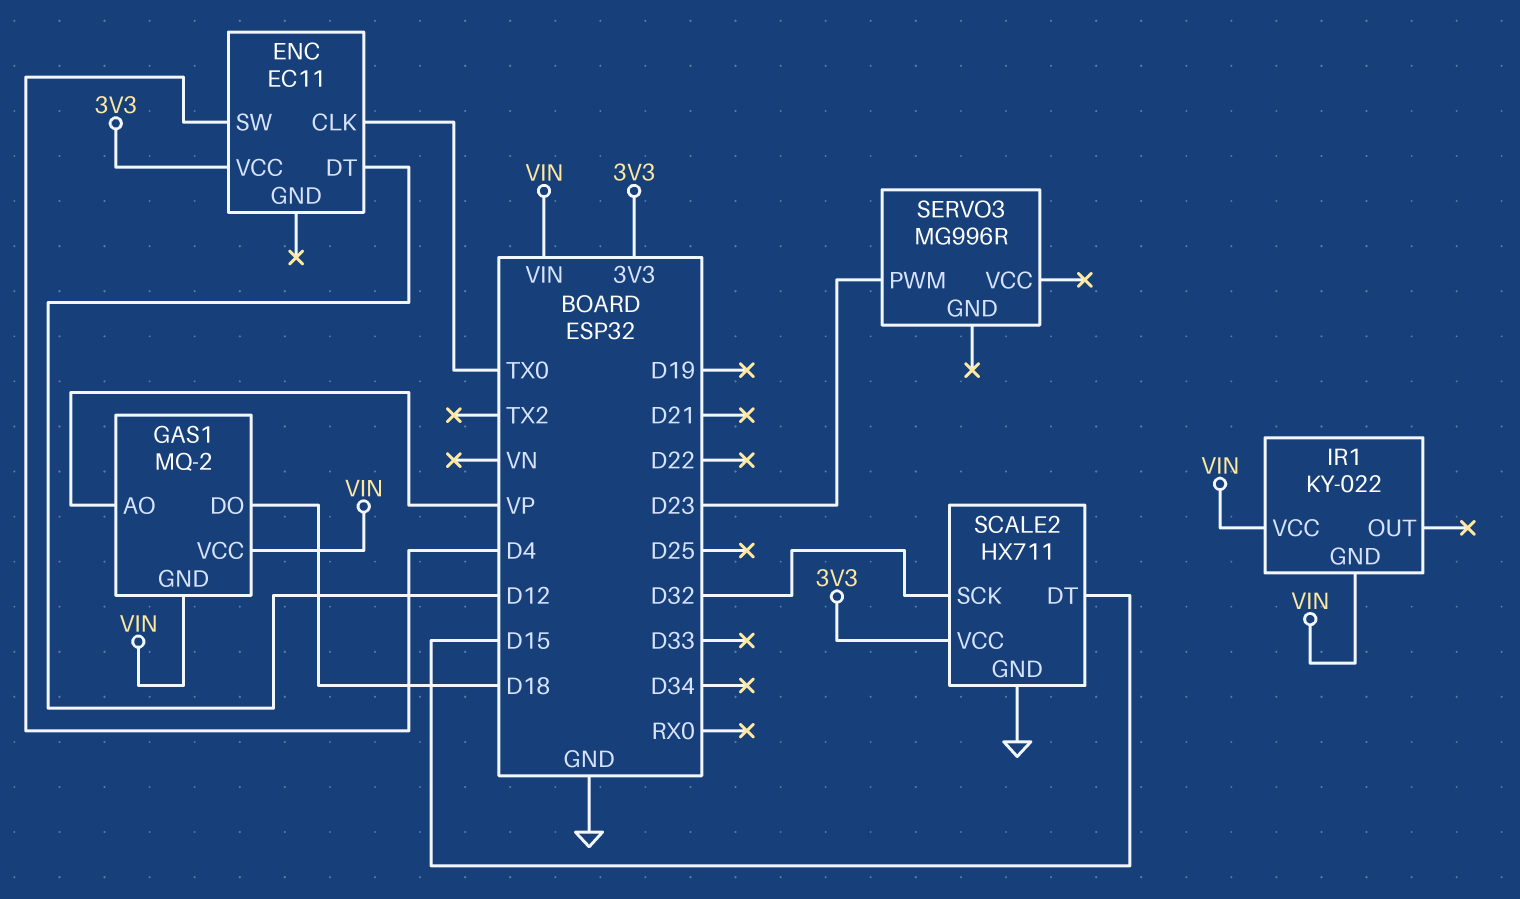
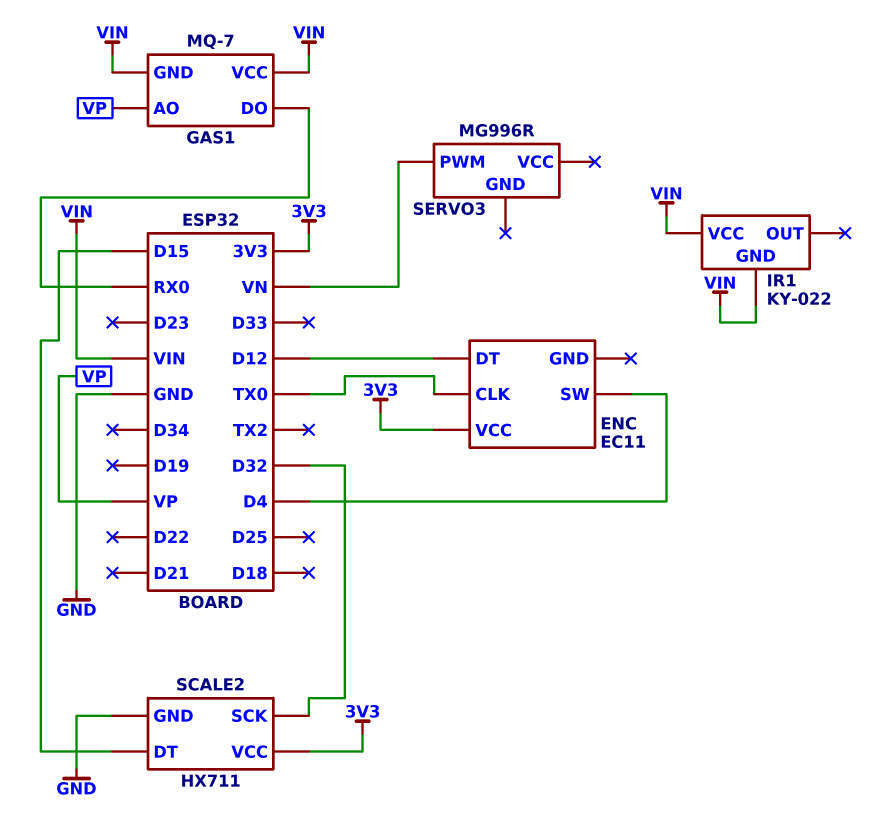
GAS1: MQ-2 -> MQ-7
GAS1 pin DO: D18 -> RX0
SERVO3 pin PWM: D23 -> VN

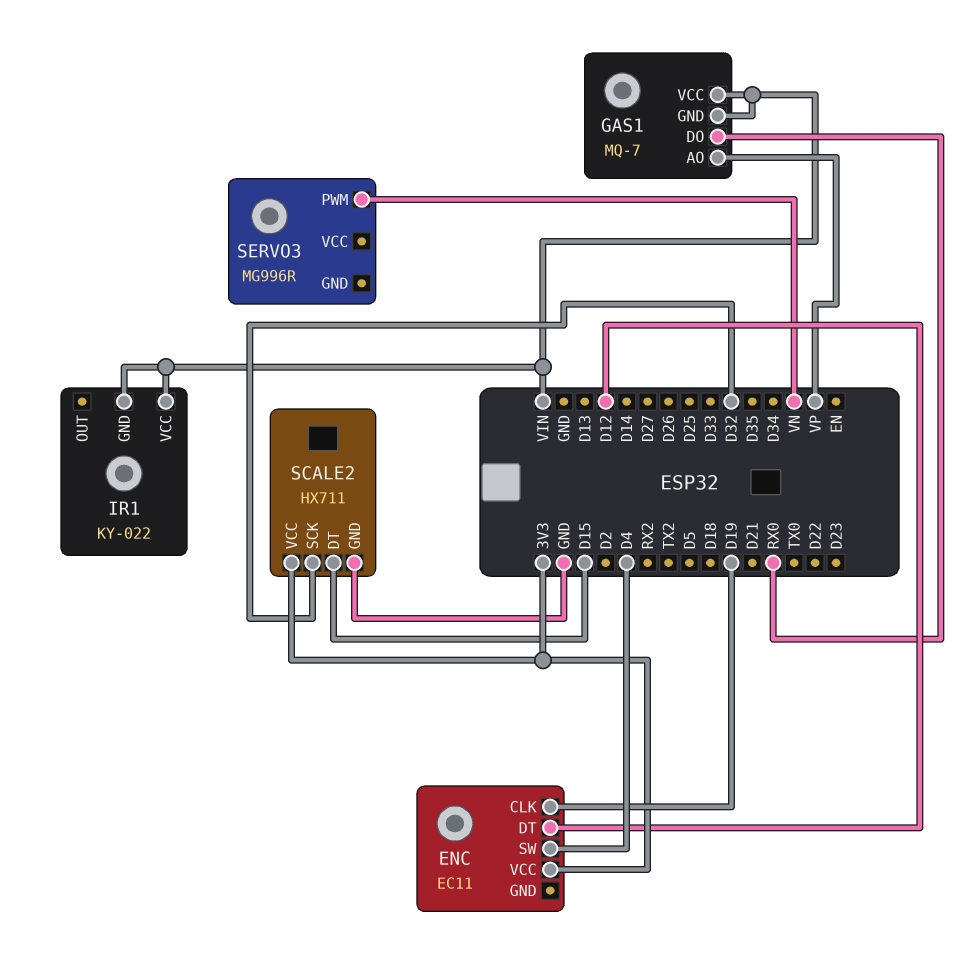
ENC pin CLK: TX0 -> D19

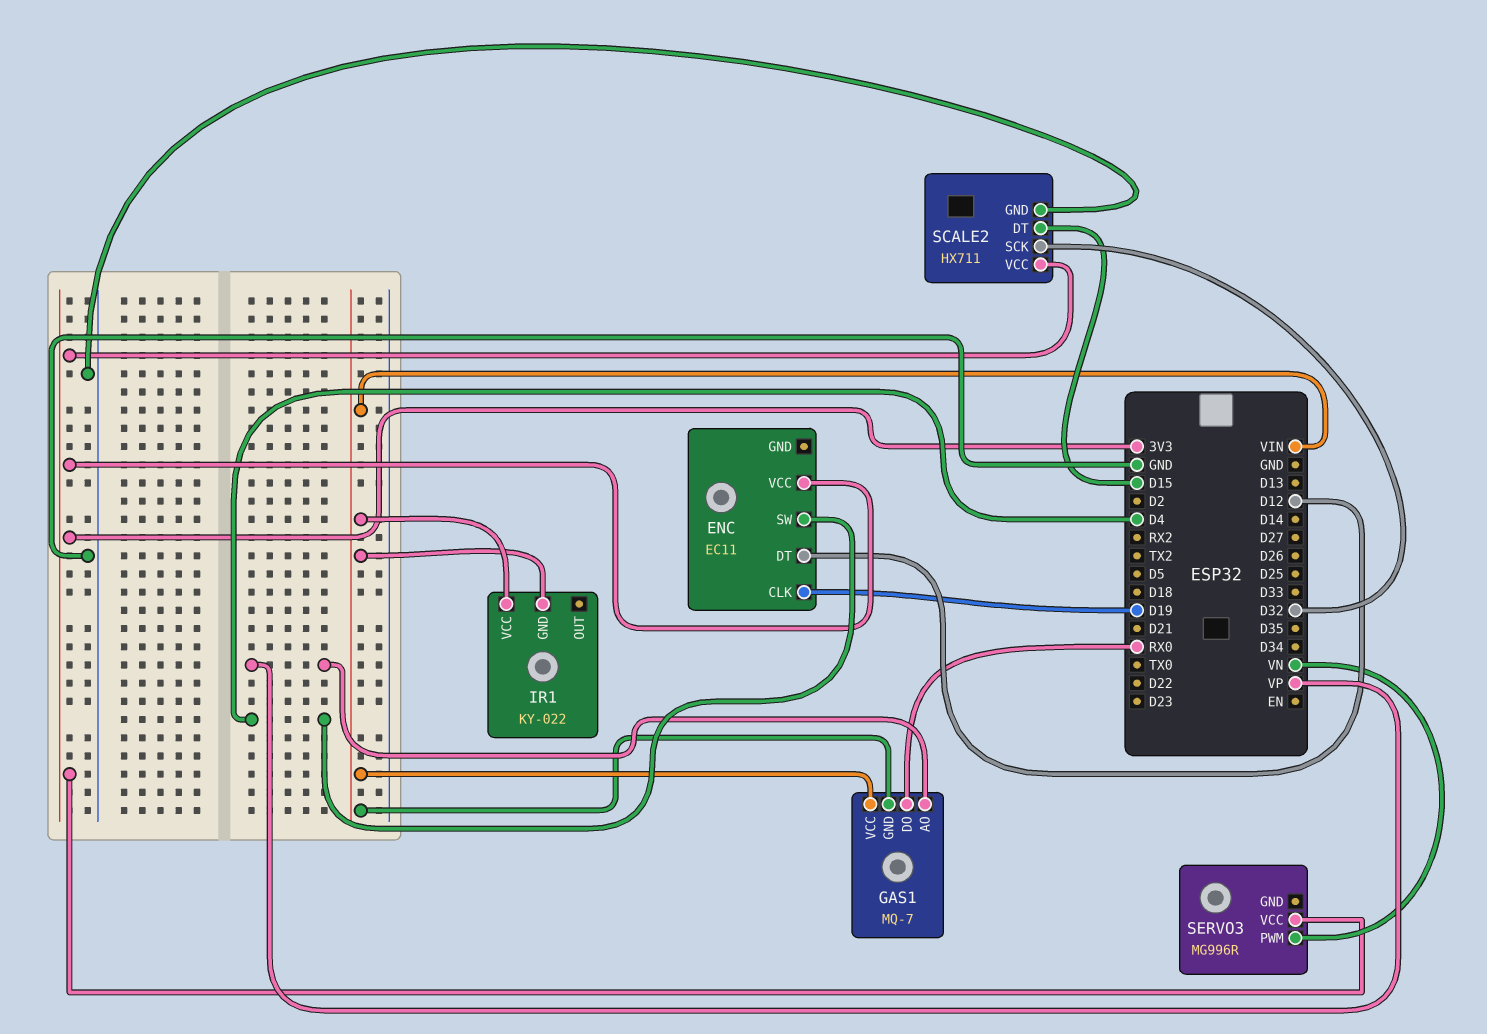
SERVO3 pin VCC: none -> 3V3

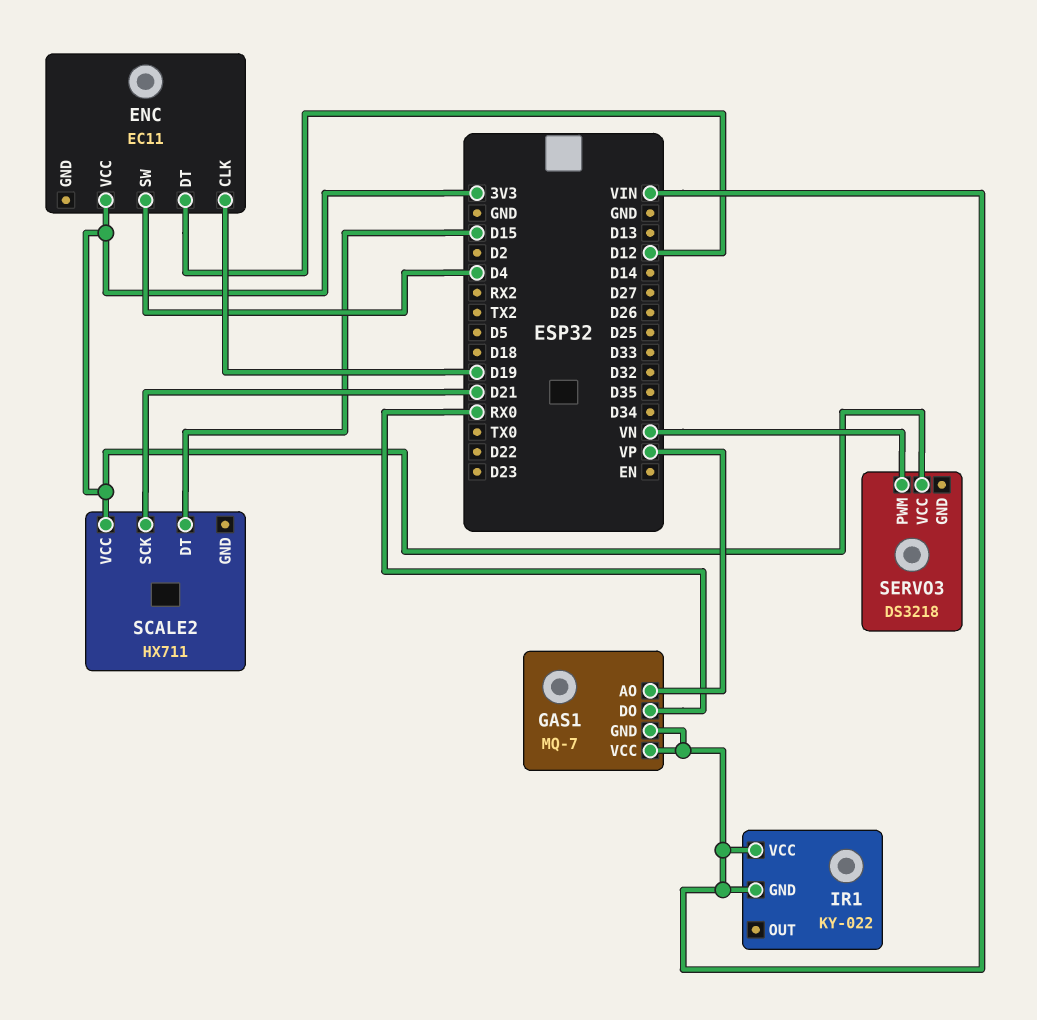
SCALE2 pin GND: GND -> none
SCALE2 pin SCK: D32 -> D21
SERVO3: MG996R -> DS3218

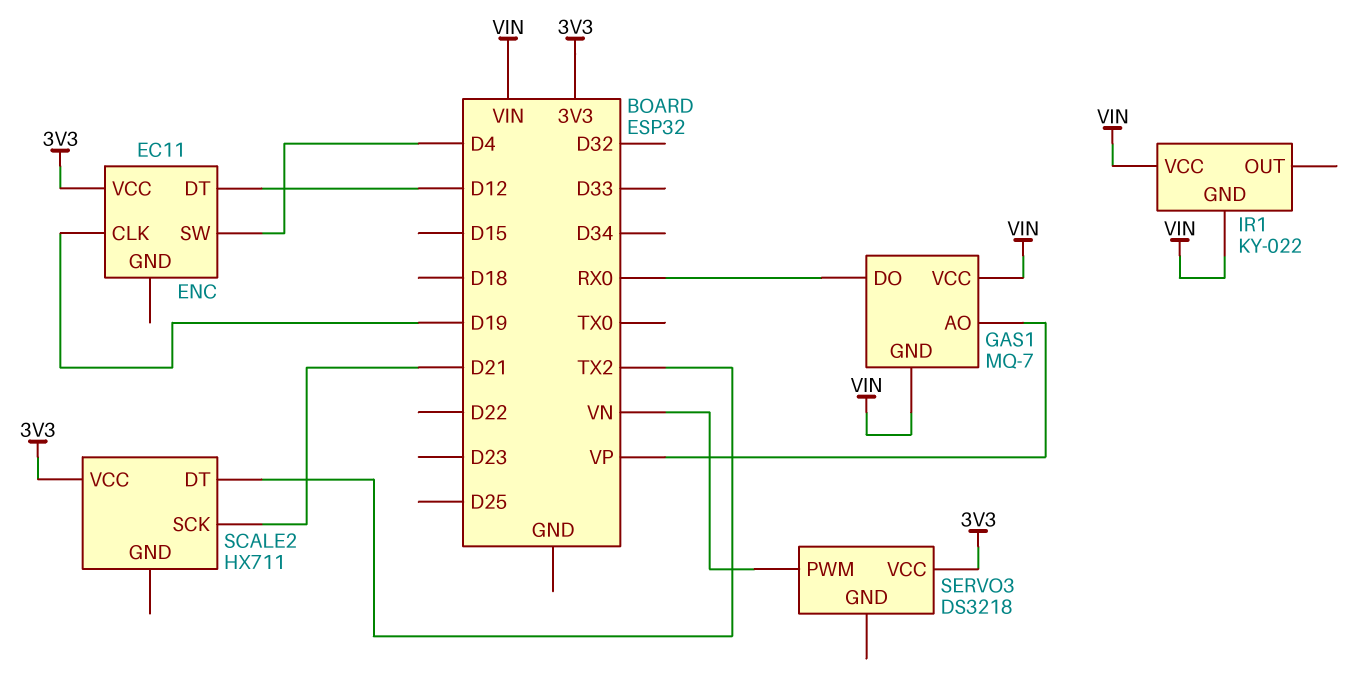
SCALE2 pin DT: D15 -> TX2

